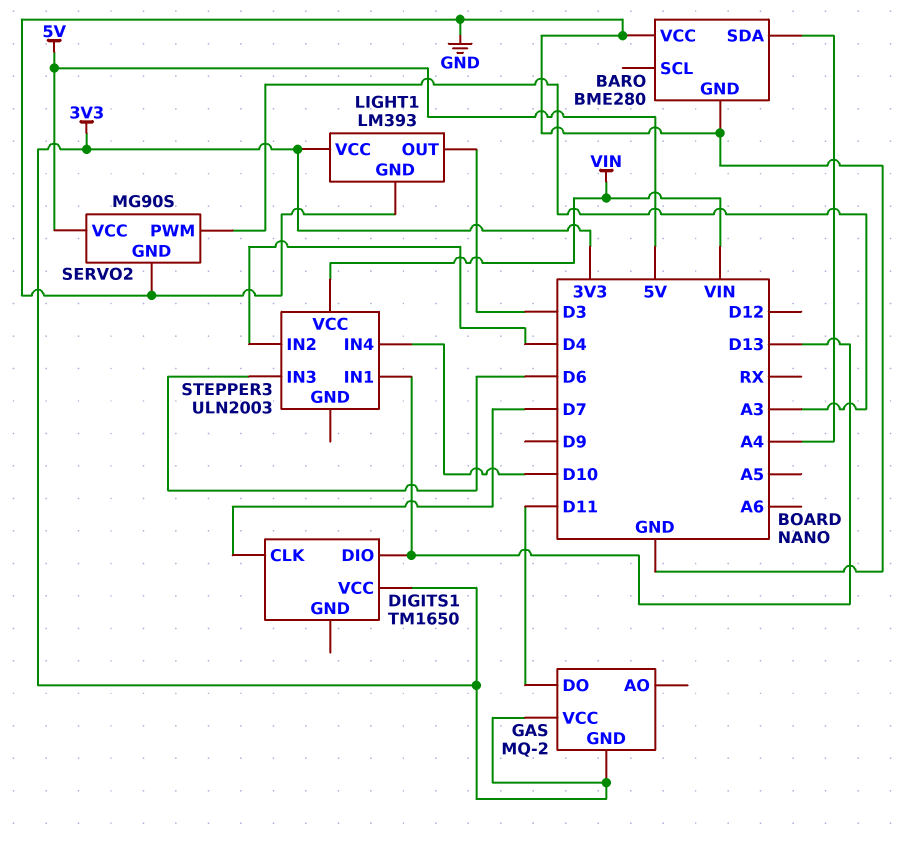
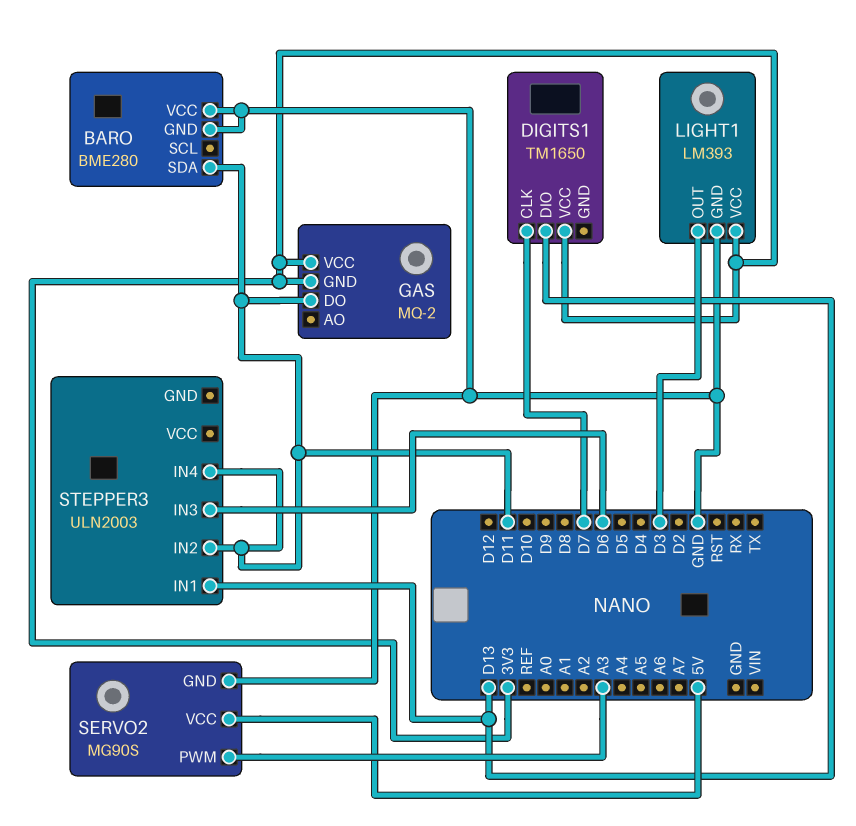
BARO pin SDA: A4 -> D11
STEPPER3 pin IN2: D4 -> D11
STEPPER3 pin IN4: D10 -> D11
STEPPER3 pin VCC: VIN -> none

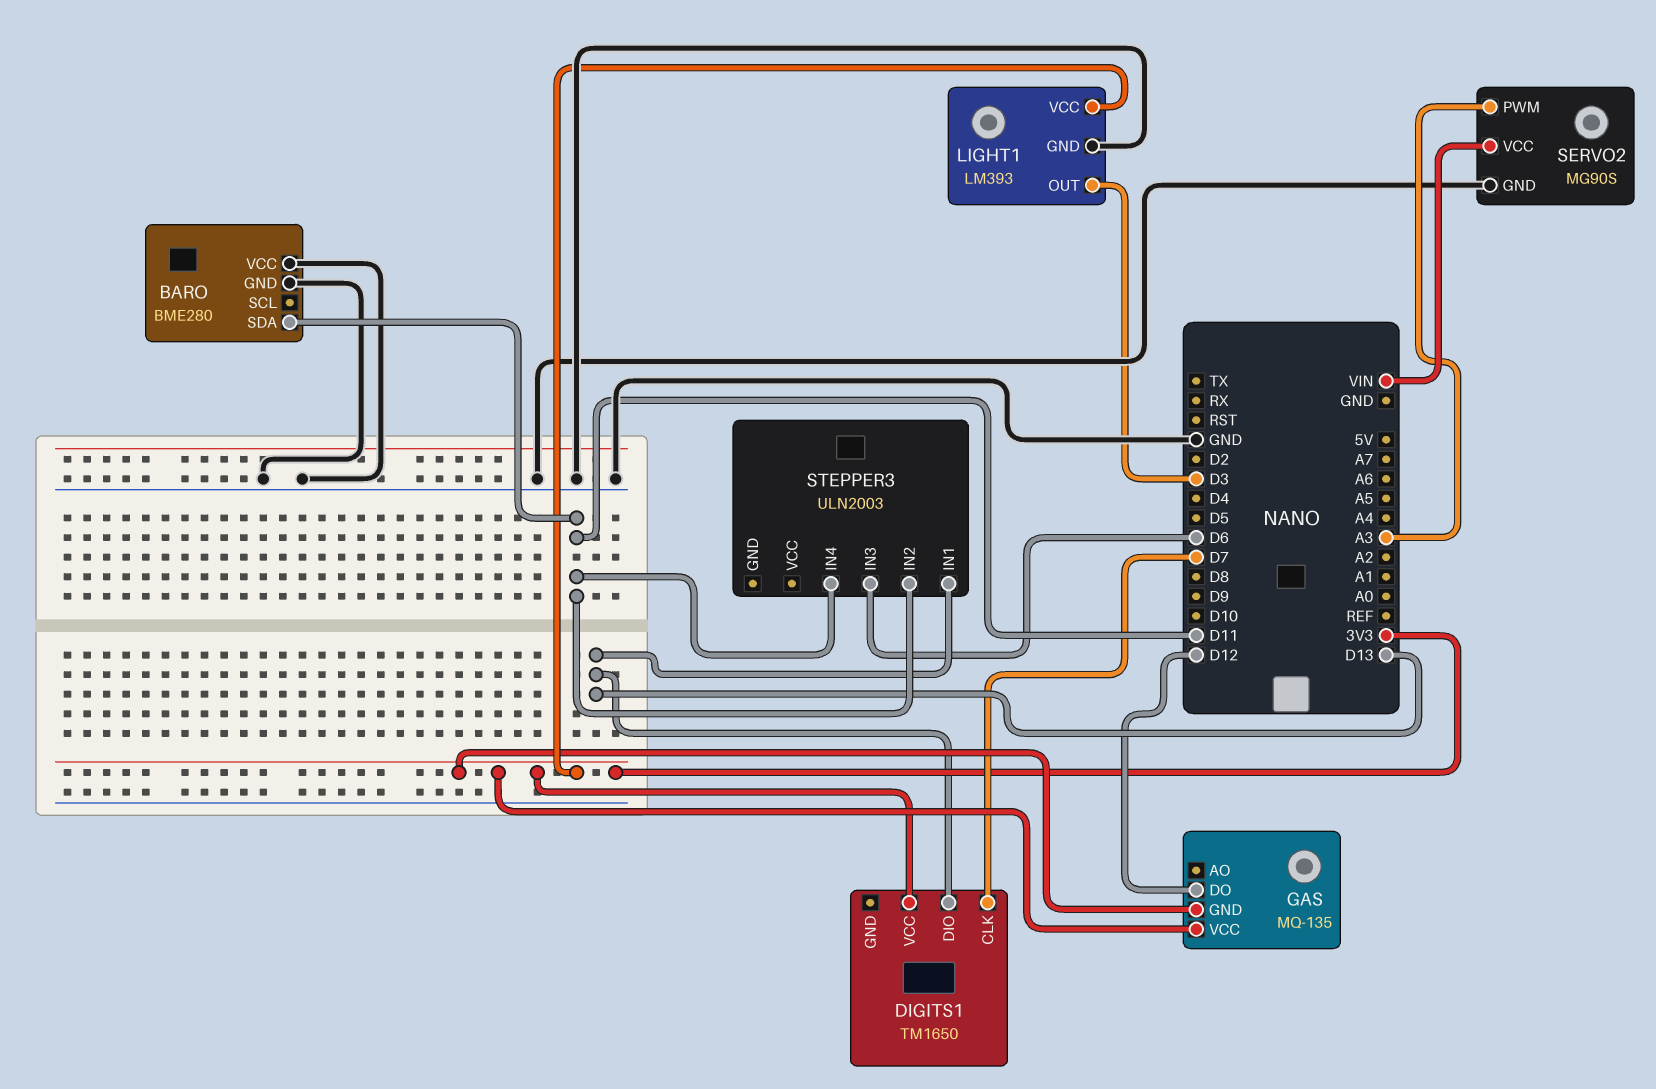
GAS: MQ-2 -> MQ-135
GAS pin DO: D11 -> D12
SERVO2 pin VCC: 5V -> VIN

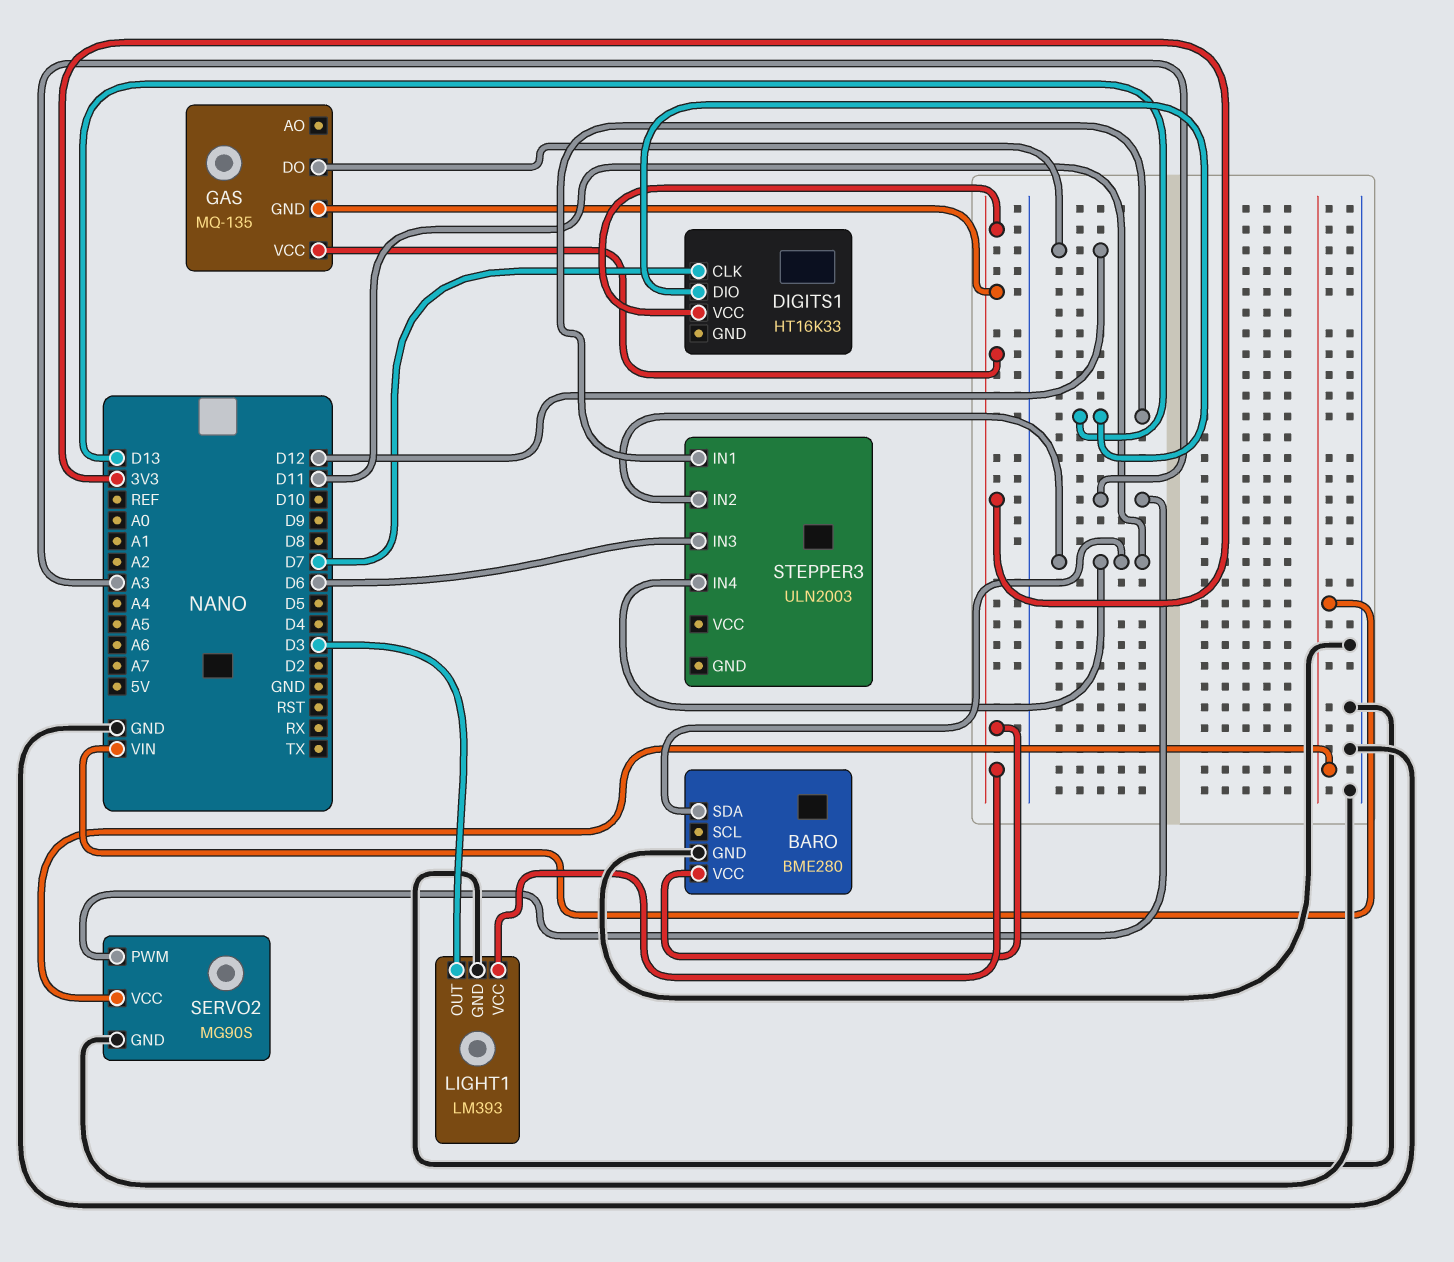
BARO pin VCC: GND -> 3V3
DIGITS1: TM1650 -> HT16K33

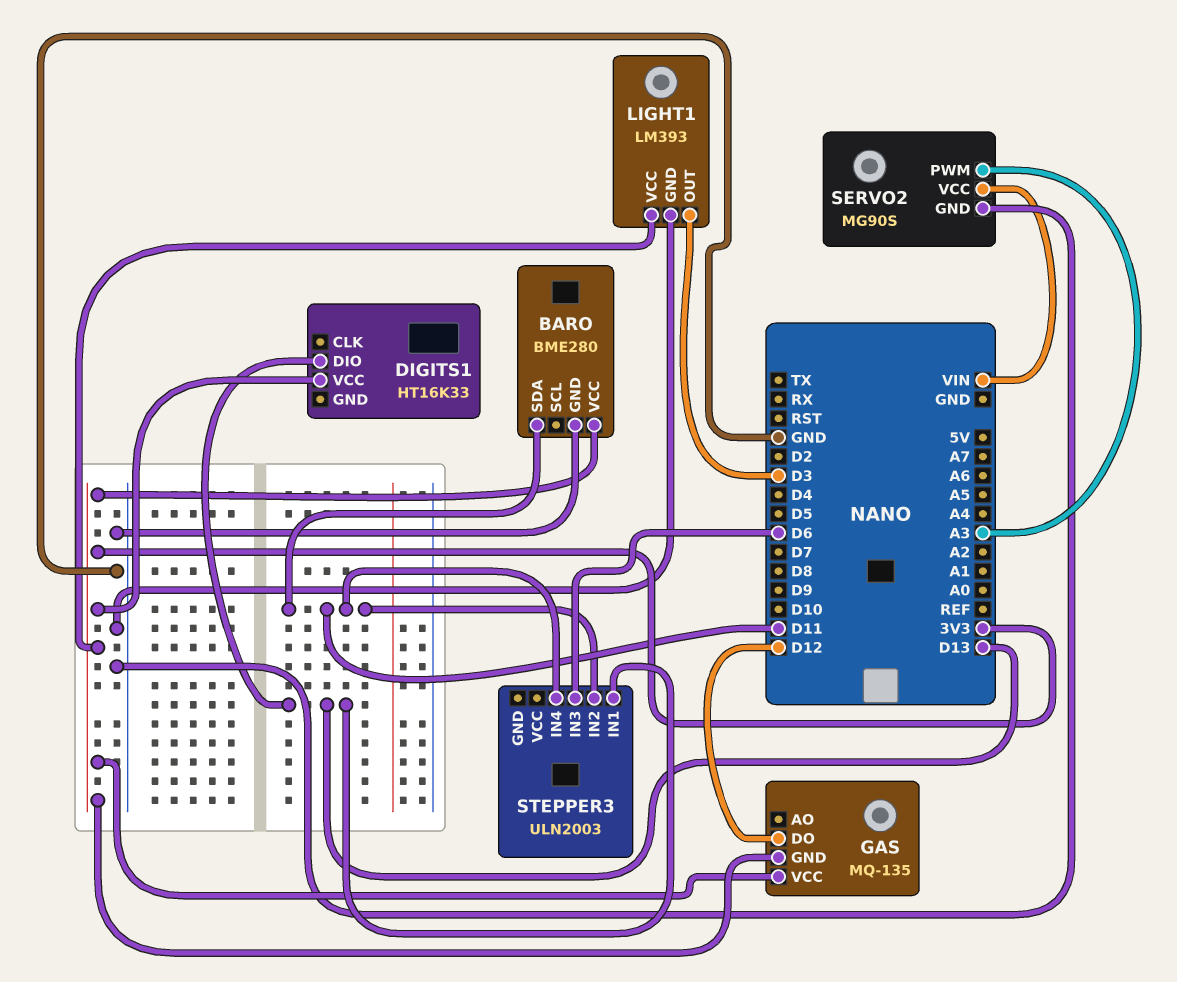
DIGITS1 pin CLK: D7 -> none

